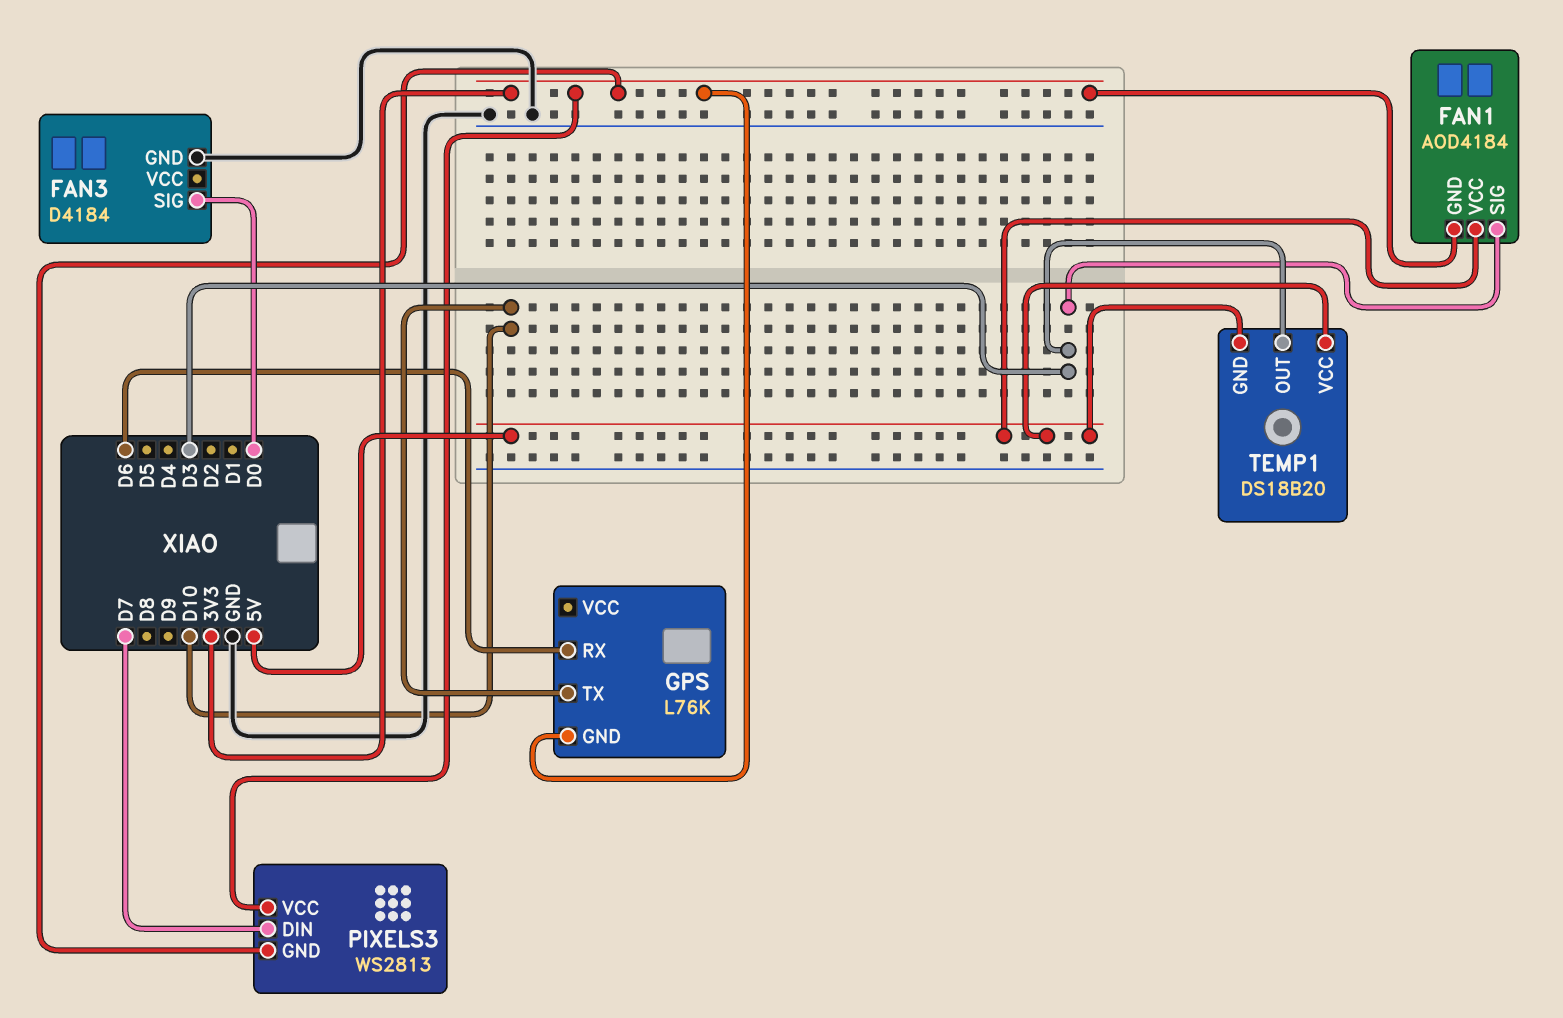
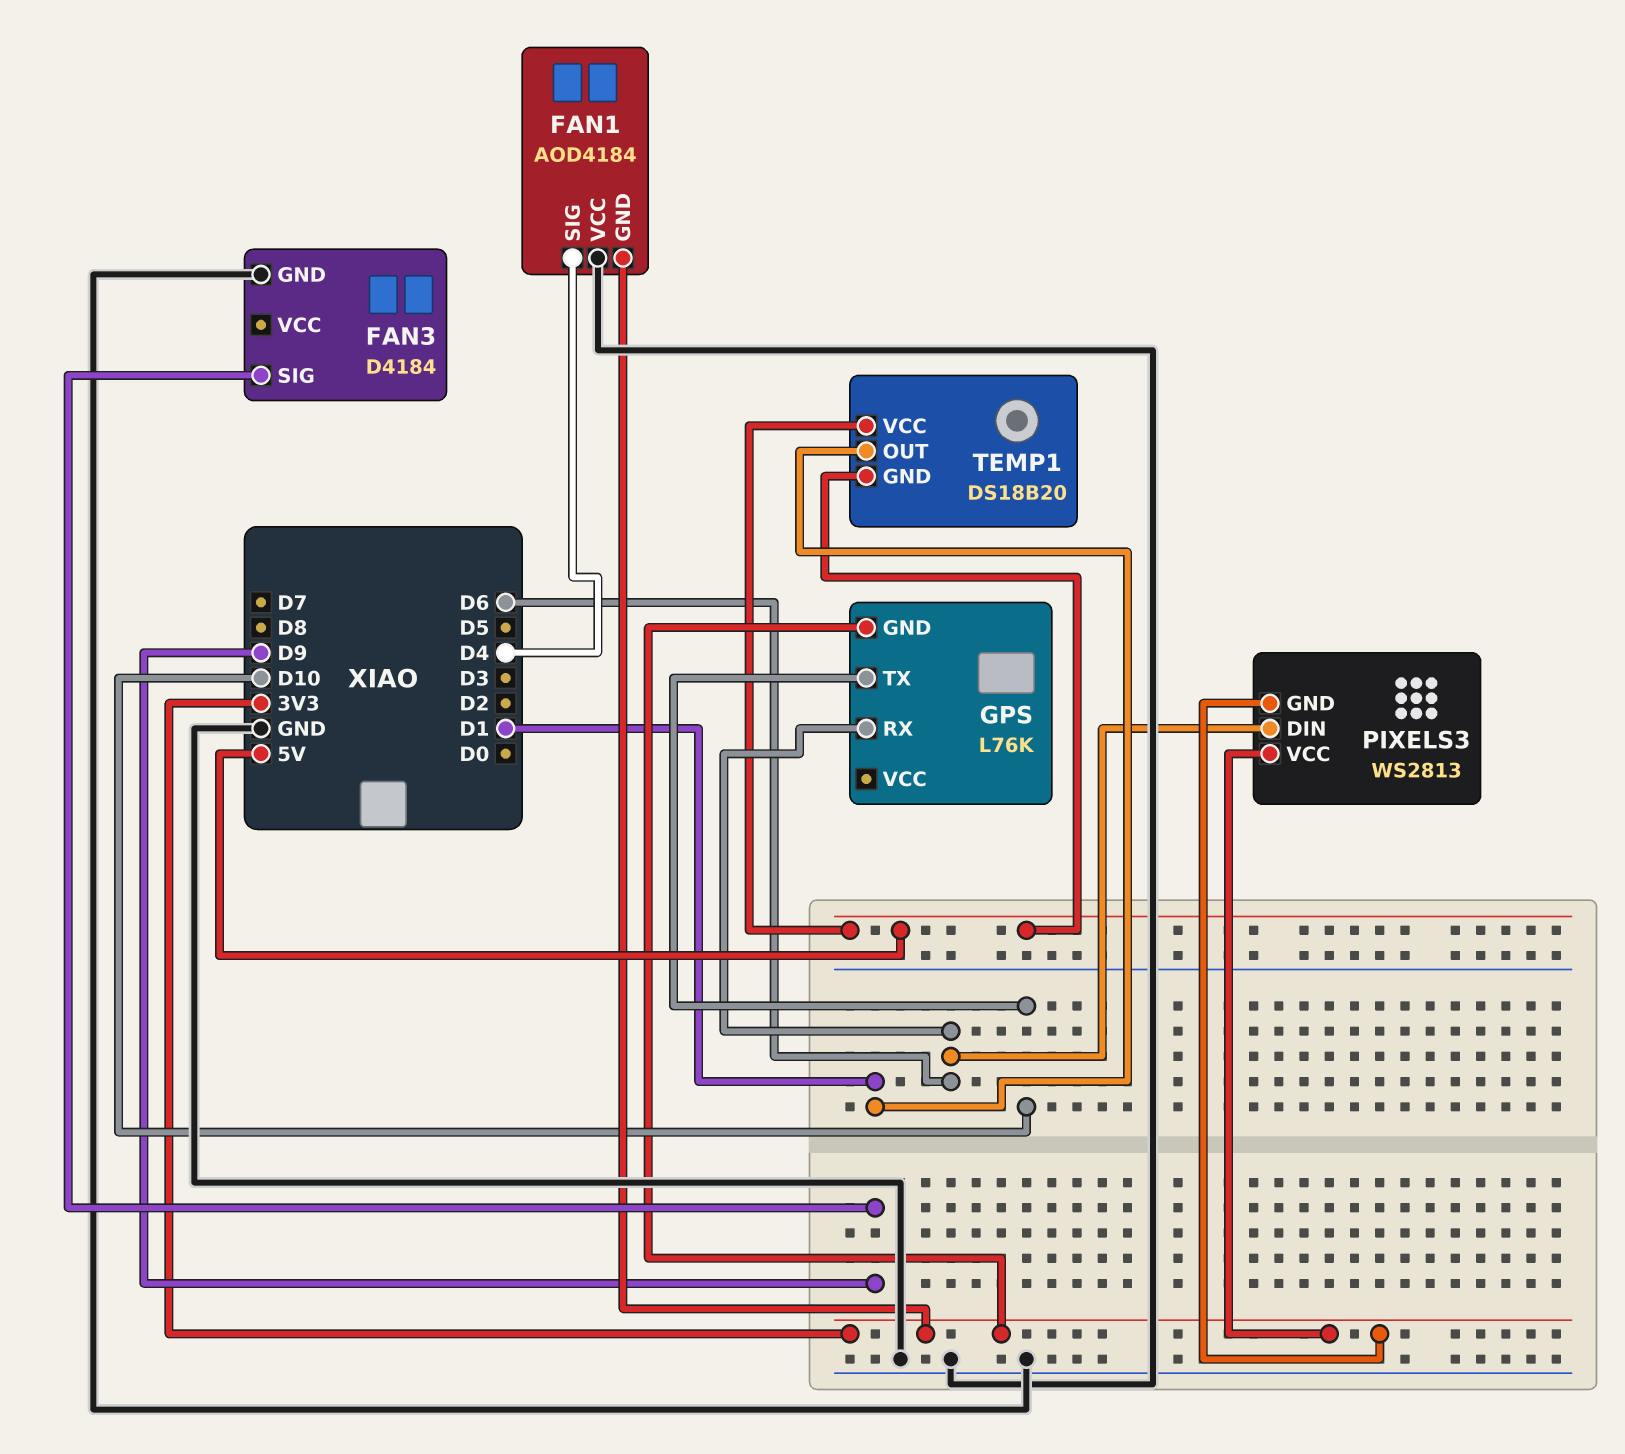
FAN1 pin SIG: D3 -> D4
FAN1 pin VCC: 5V -> GND
FAN3 pin SIG: D0 -> D9
PIXELS3 pin DIN: D7 -> D6
TEMP1 pin OUT: D3 -> D1

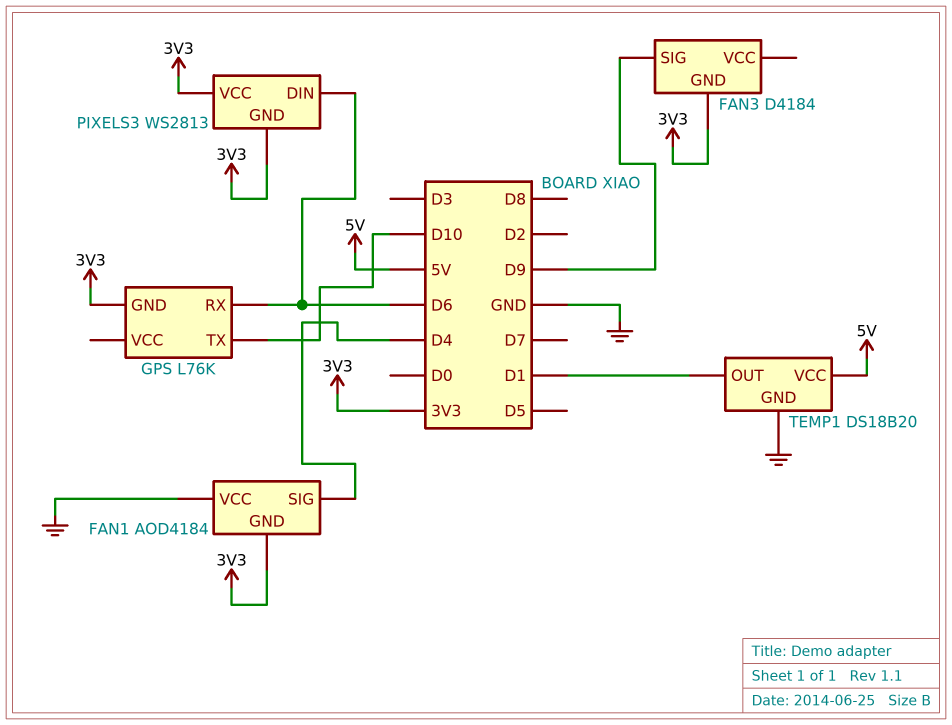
FAN3 pin GND: GND -> 3V3
TEMP1 pin GND: 5V -> GND

